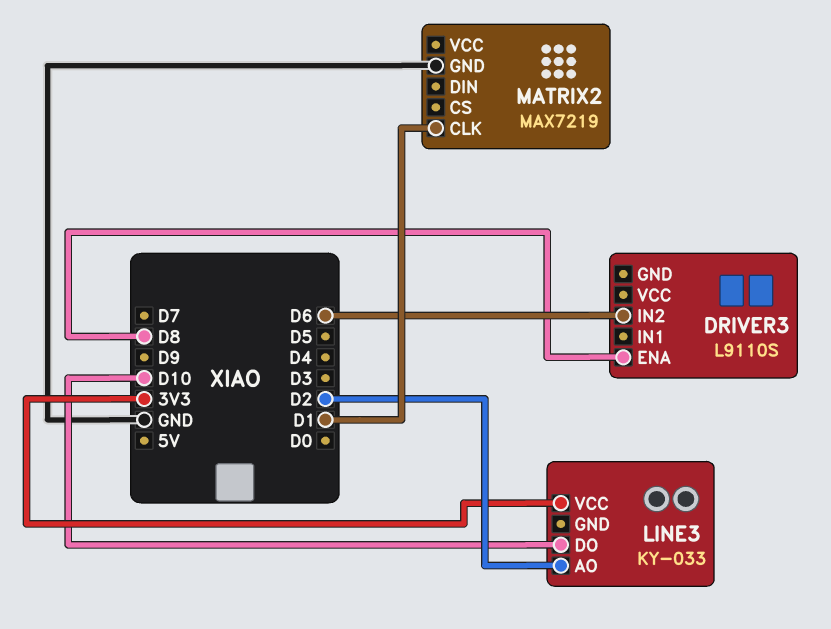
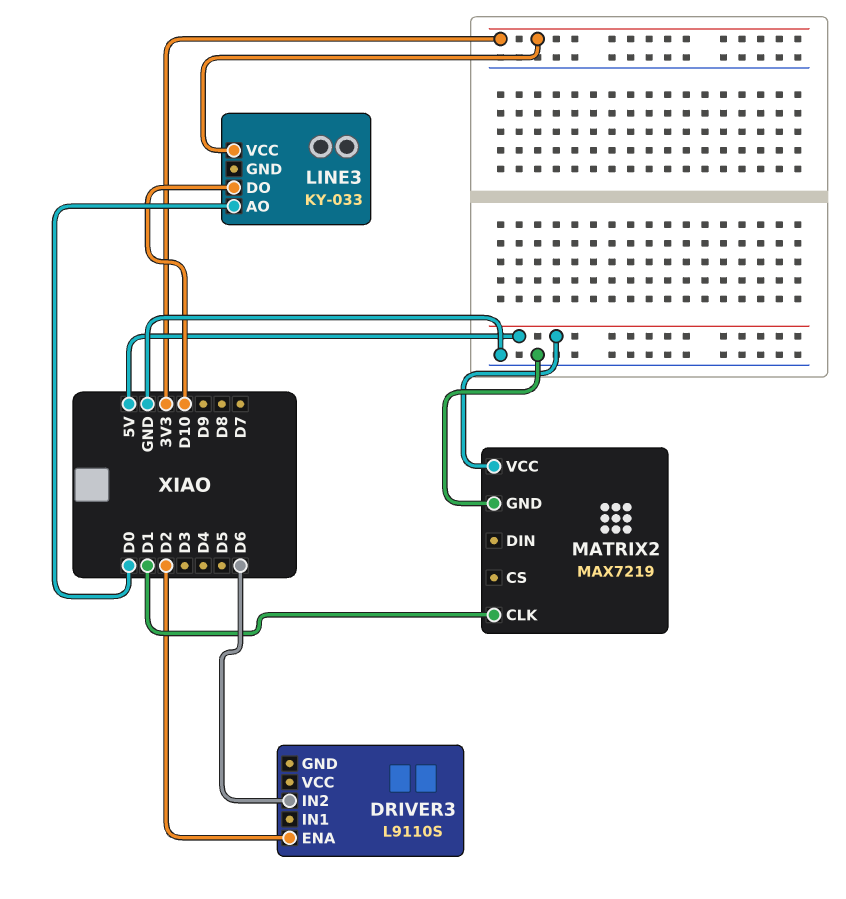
DRIVER3 pin ENA: D8 -> D2
LINE3 pin AO: D2 -> D0
MATRIX2 pin VCC: none -> 5V

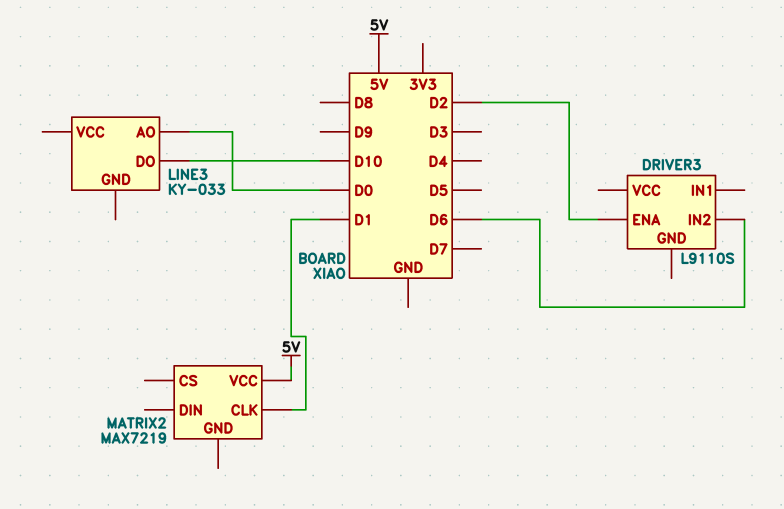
LINE3 pin VCC: 3V3 -> none
MATRIX2 pin GND: GND -> none

